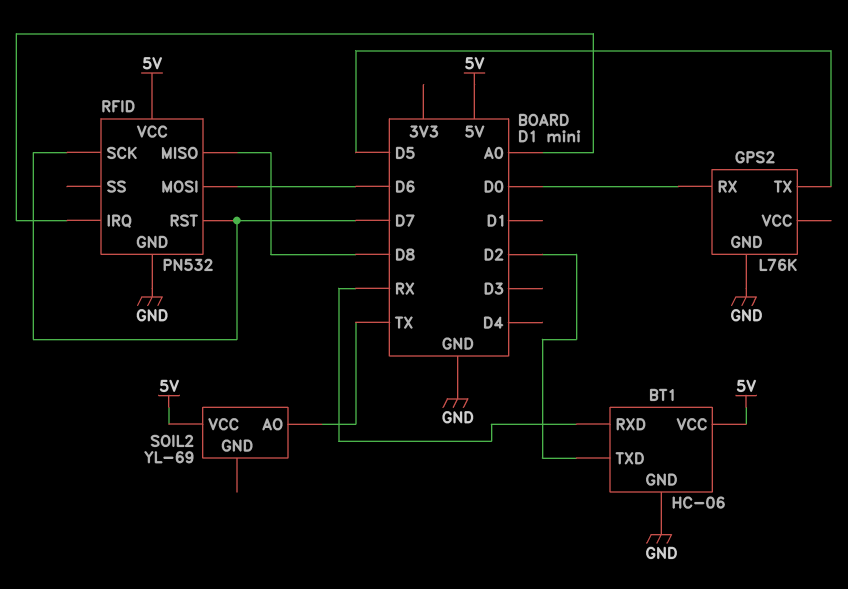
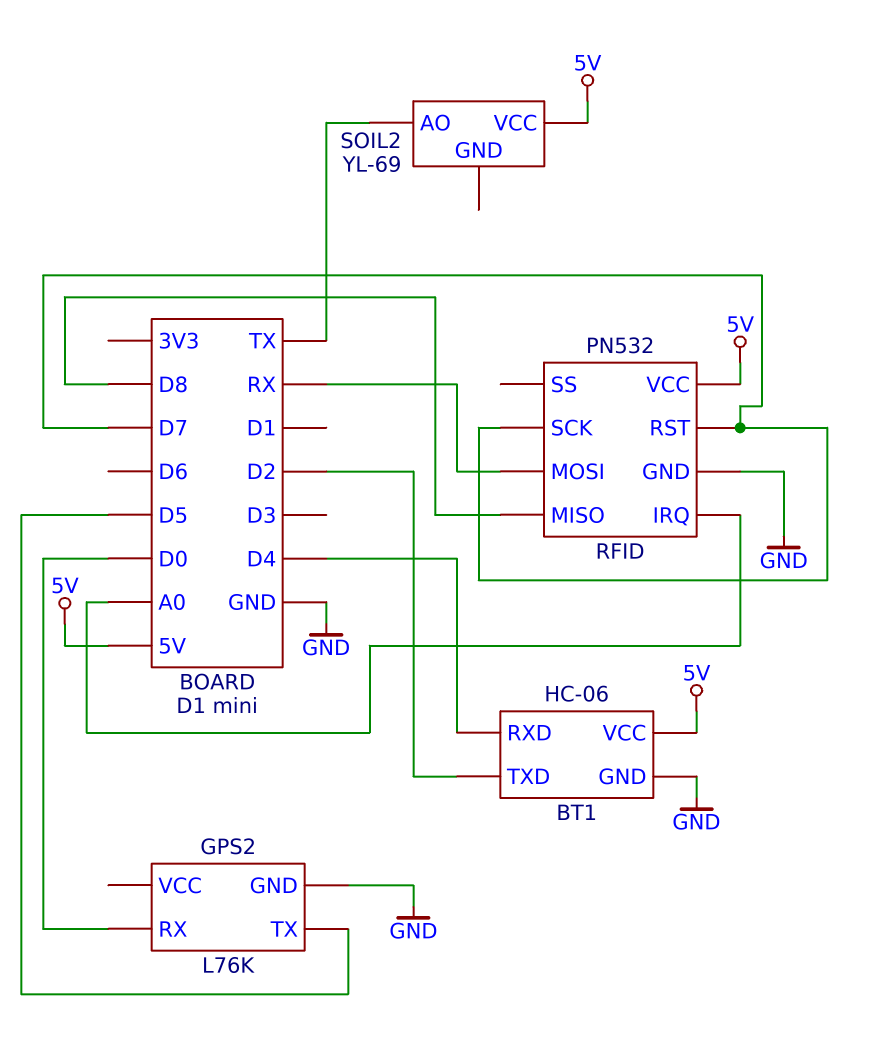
BT1 pin RXD: RX -> D4
RFID pin MOSI: D6 -> RX

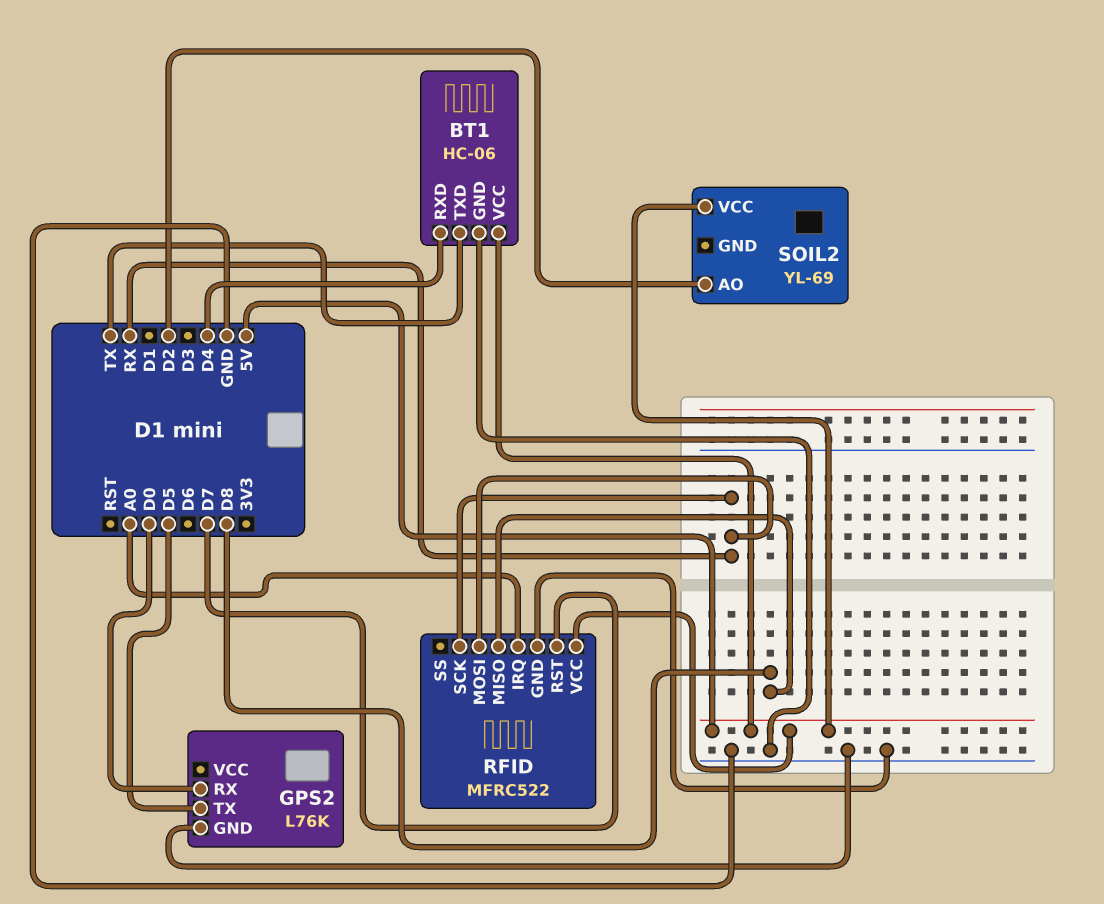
BT1 pin TXD: D2 -> TX
RFID: PN532 -> MFRC522
RFID pin SCK: D7 -> RX
SOIL2 pin AO: TX -> D2

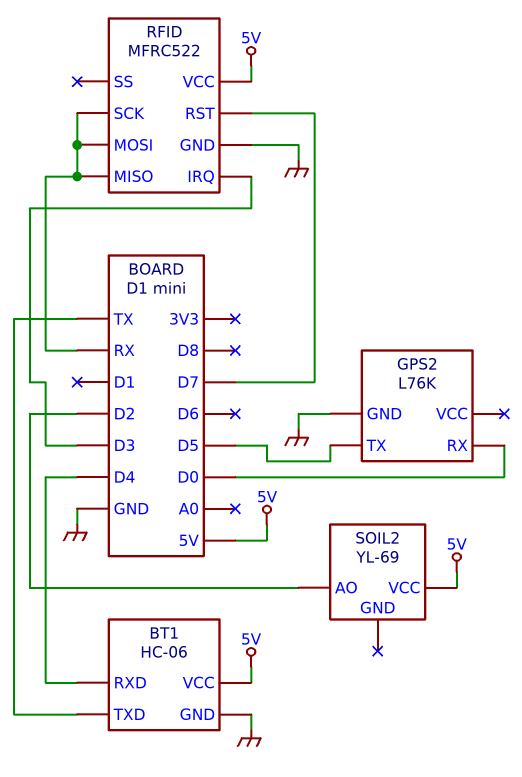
RFID pin IRQ: A0 -> D3
RFID pin MISO: D8 -> RX

